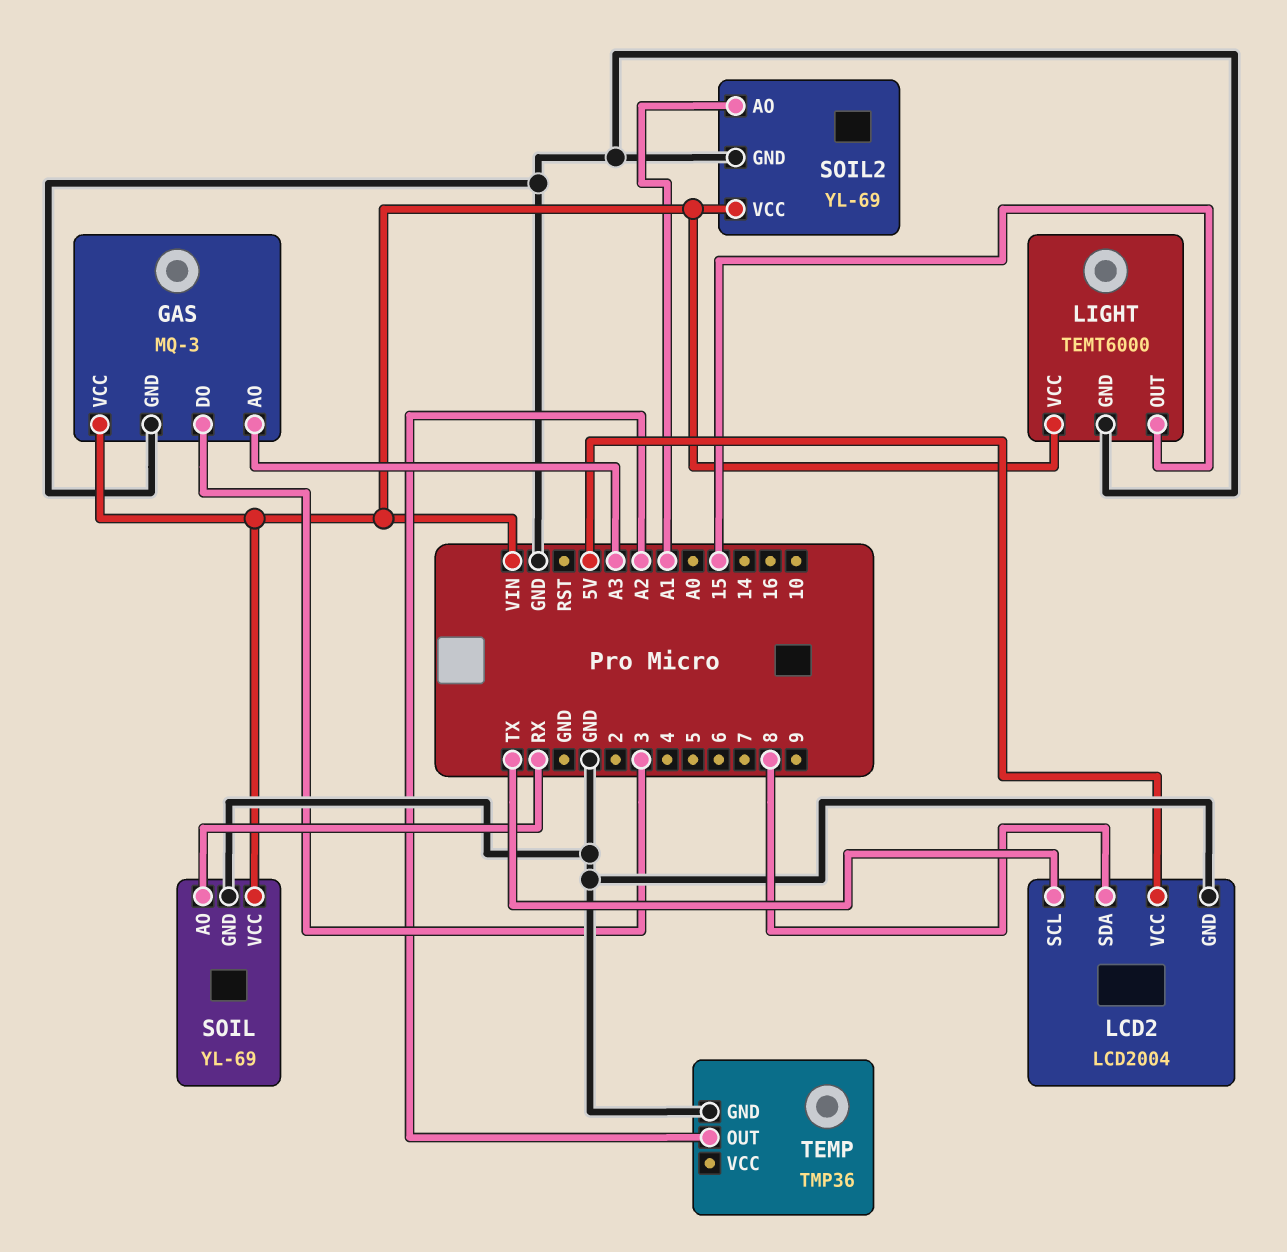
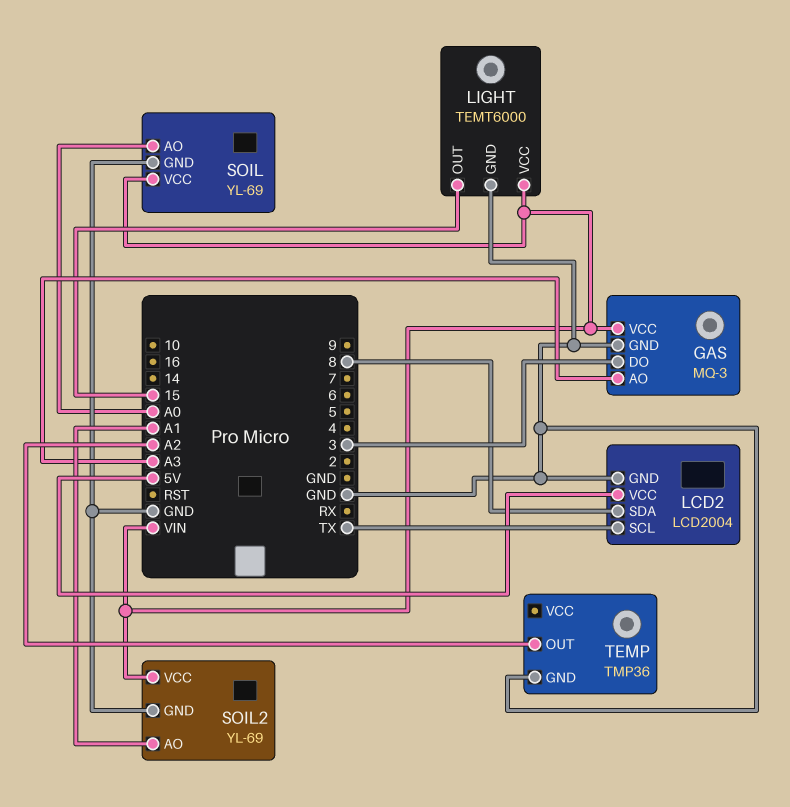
SOIL pin AO: RX -> A0

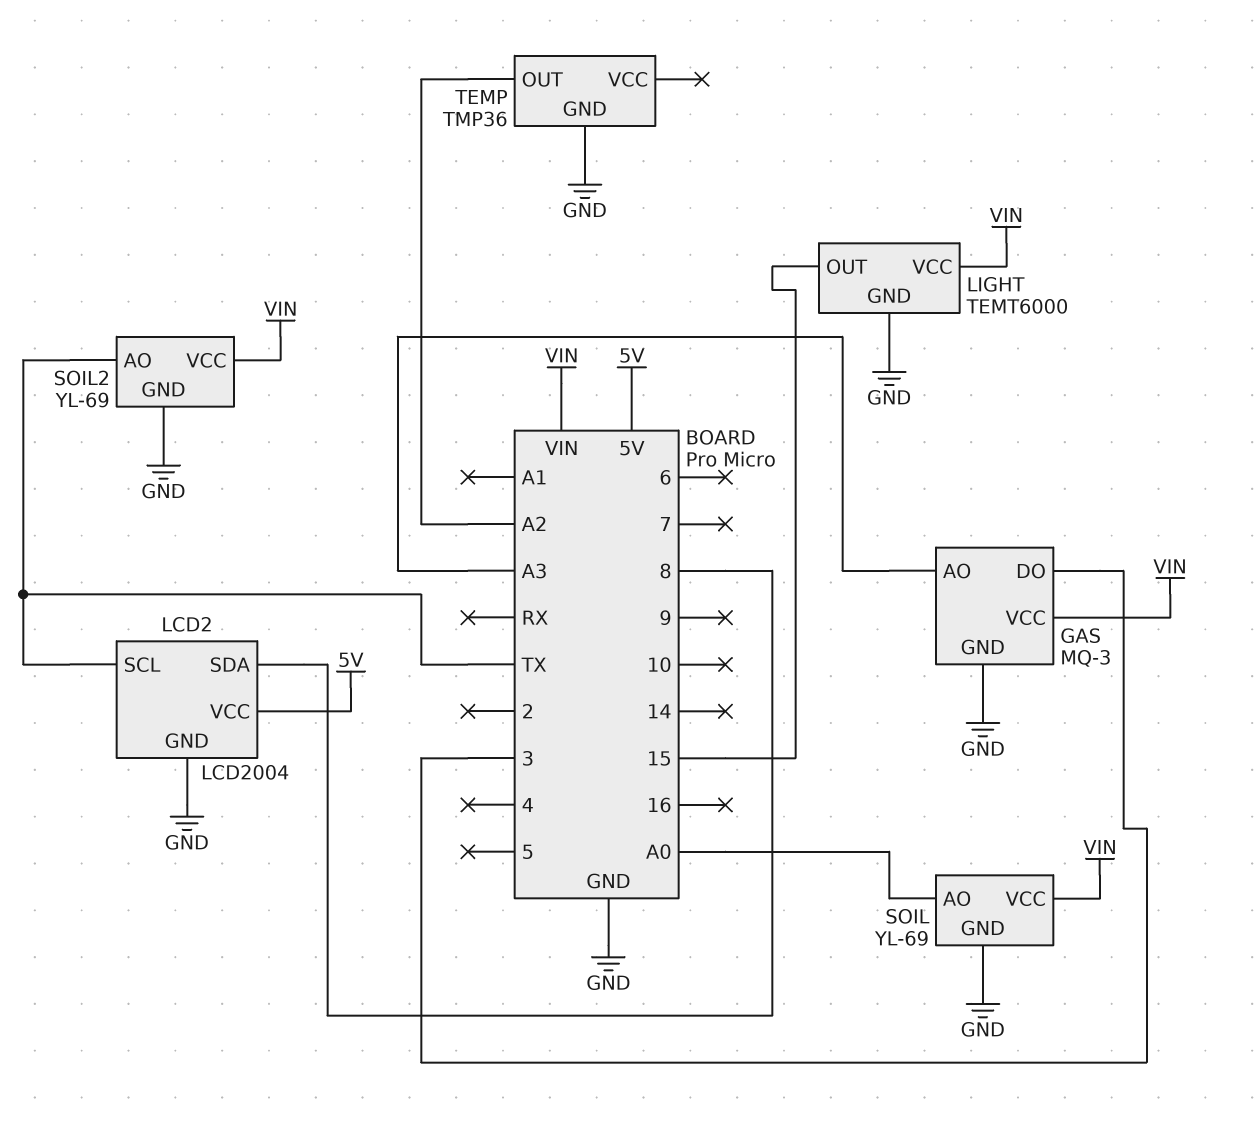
SOIL2 pin AO: A1 -> TX

